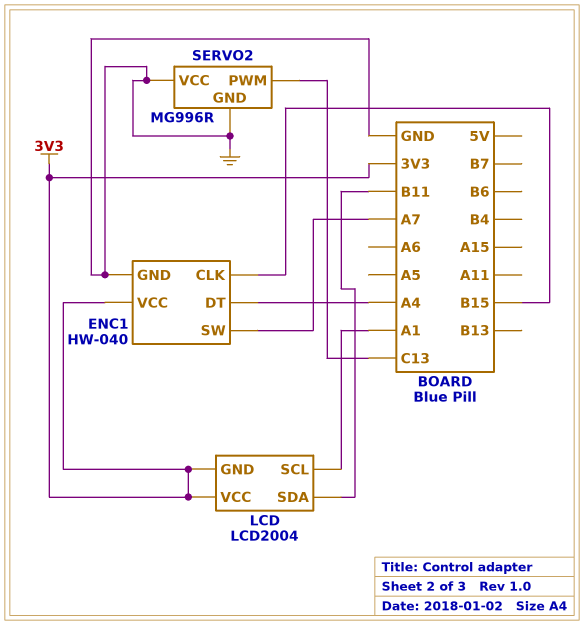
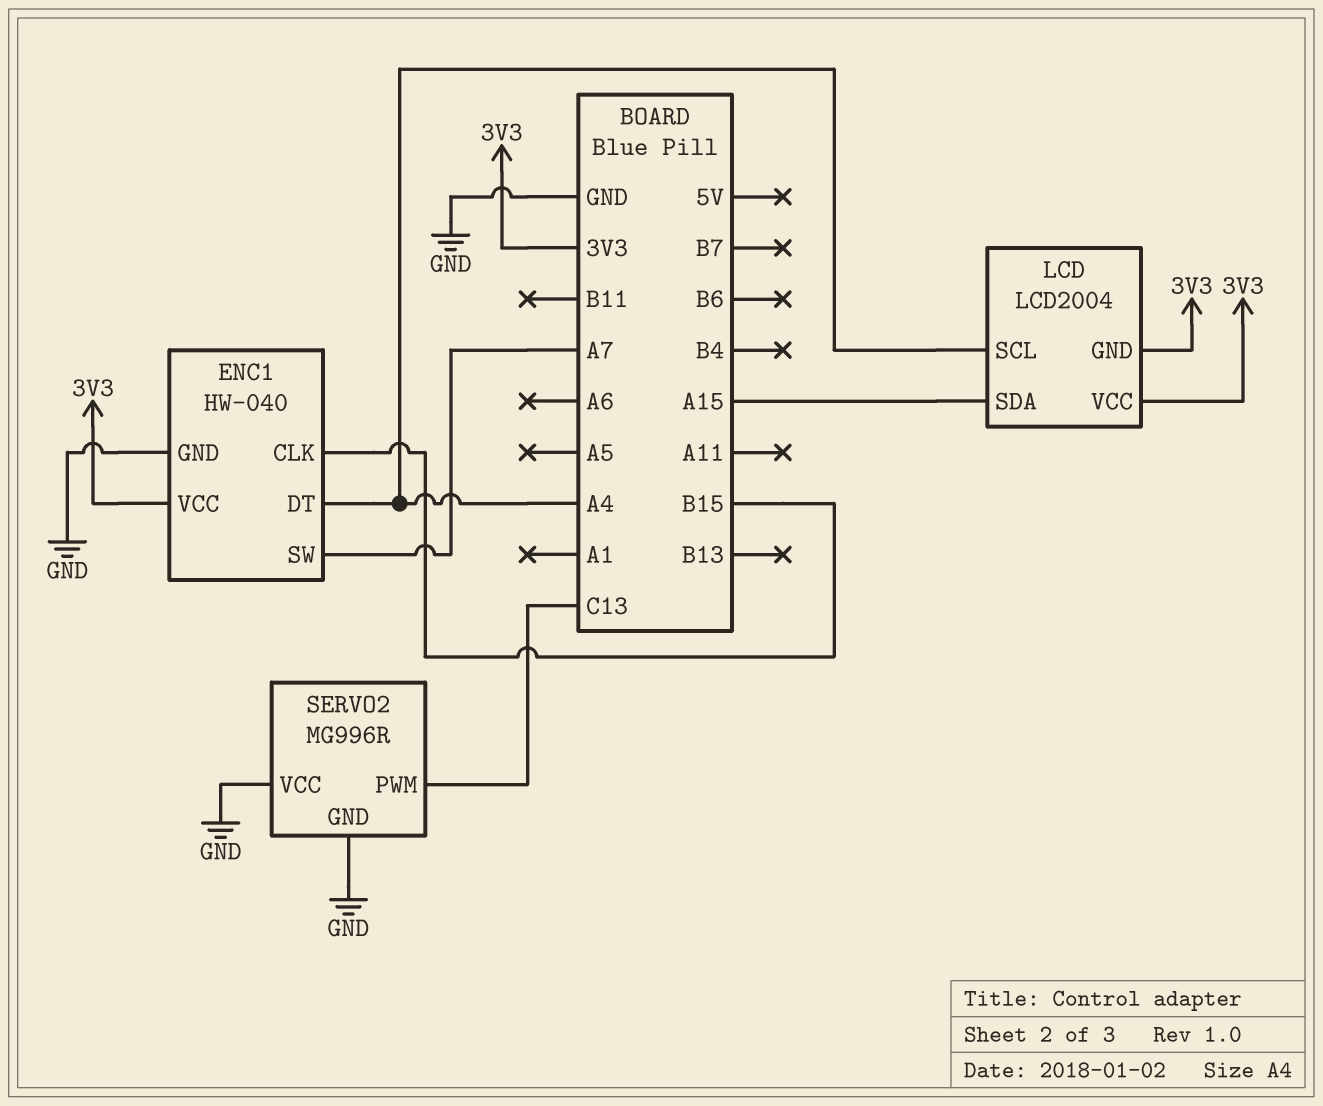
LCD pin SCL: A1 -> A4
LCD pin SDA: B11 -> A15

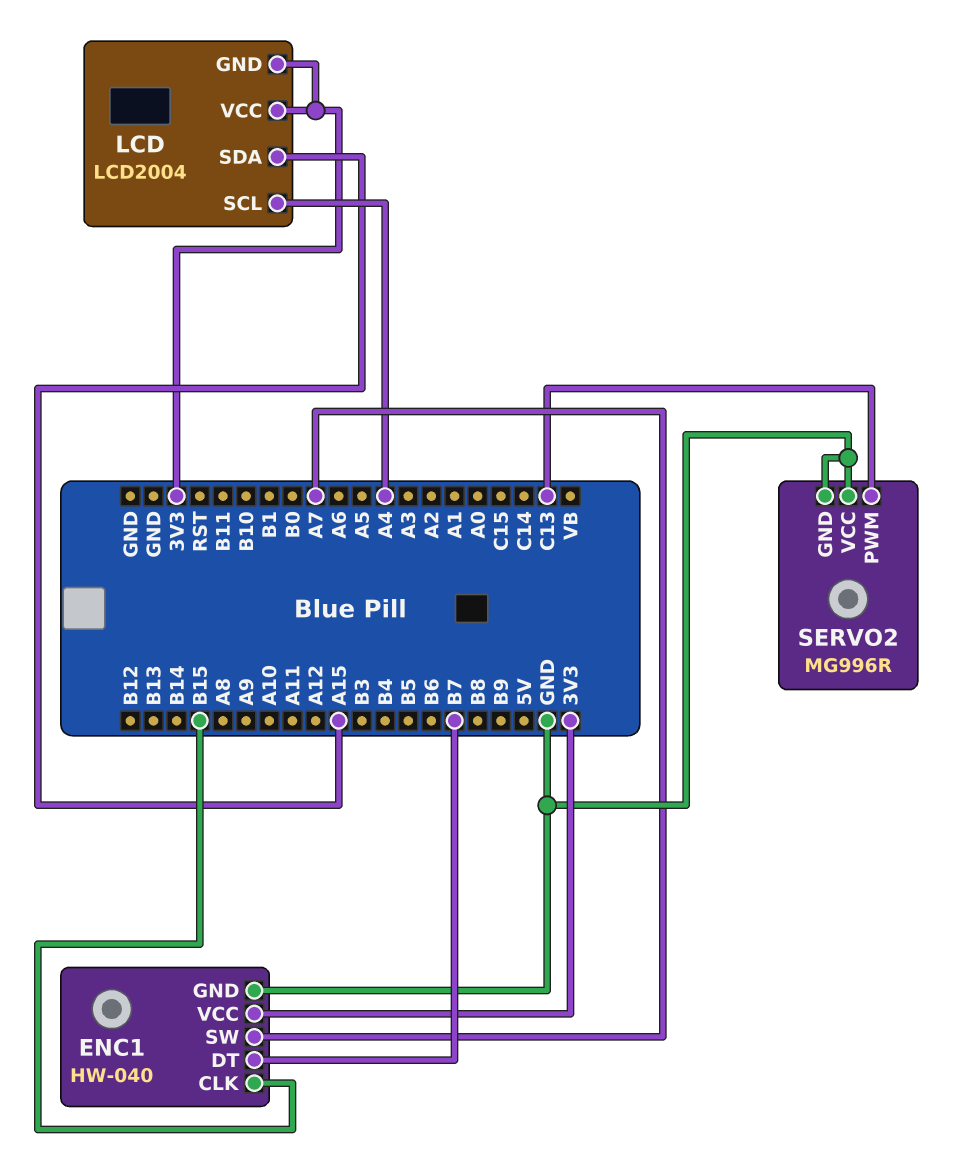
ENC1 pin DT: A4 -> B7

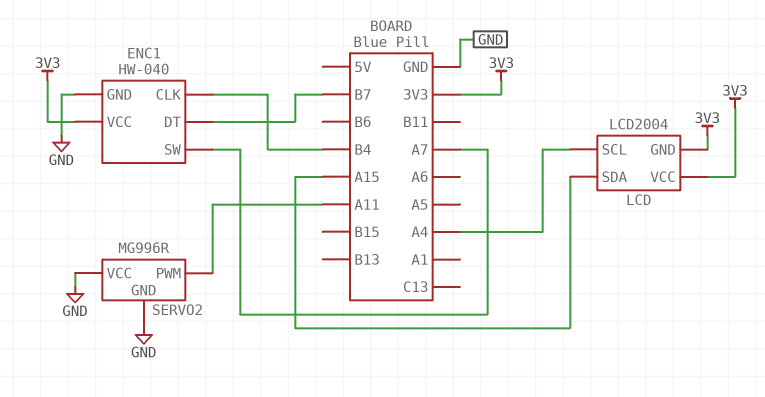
ENC1 pin CLK: B15 -> B4
SERVO2 pin PWM: C13 -> A11

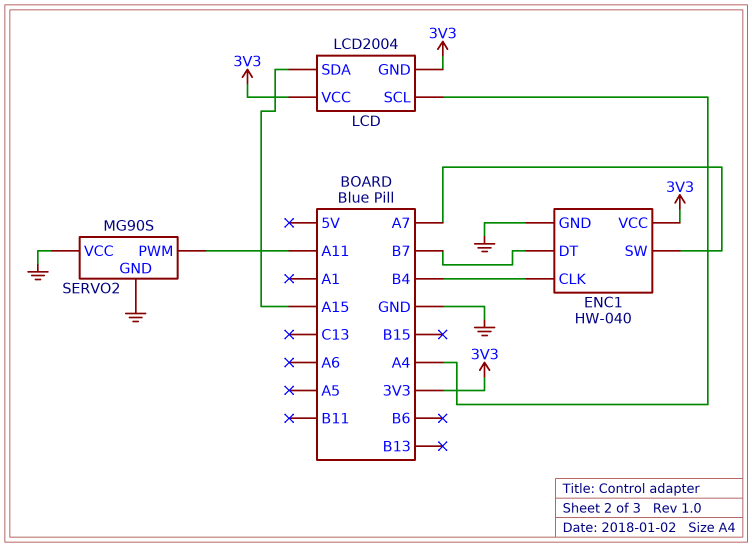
SERVO2: MG996R -> MG90S

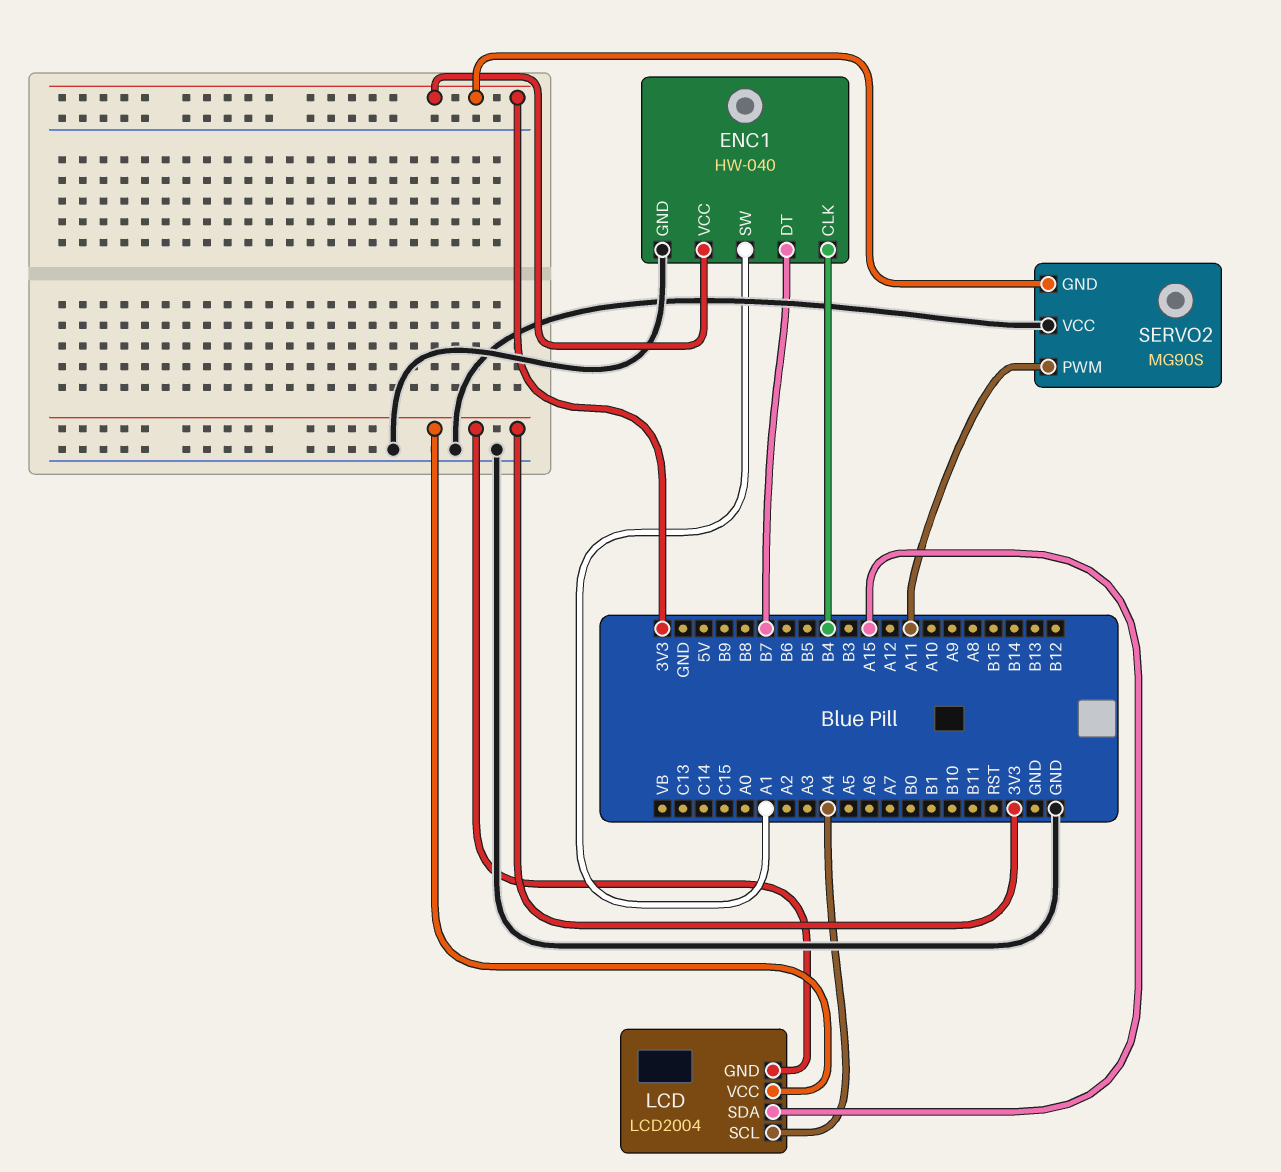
ENC1 pin SW: A7 -> A1
SERVO2 pin GND: GND -> 3V3

